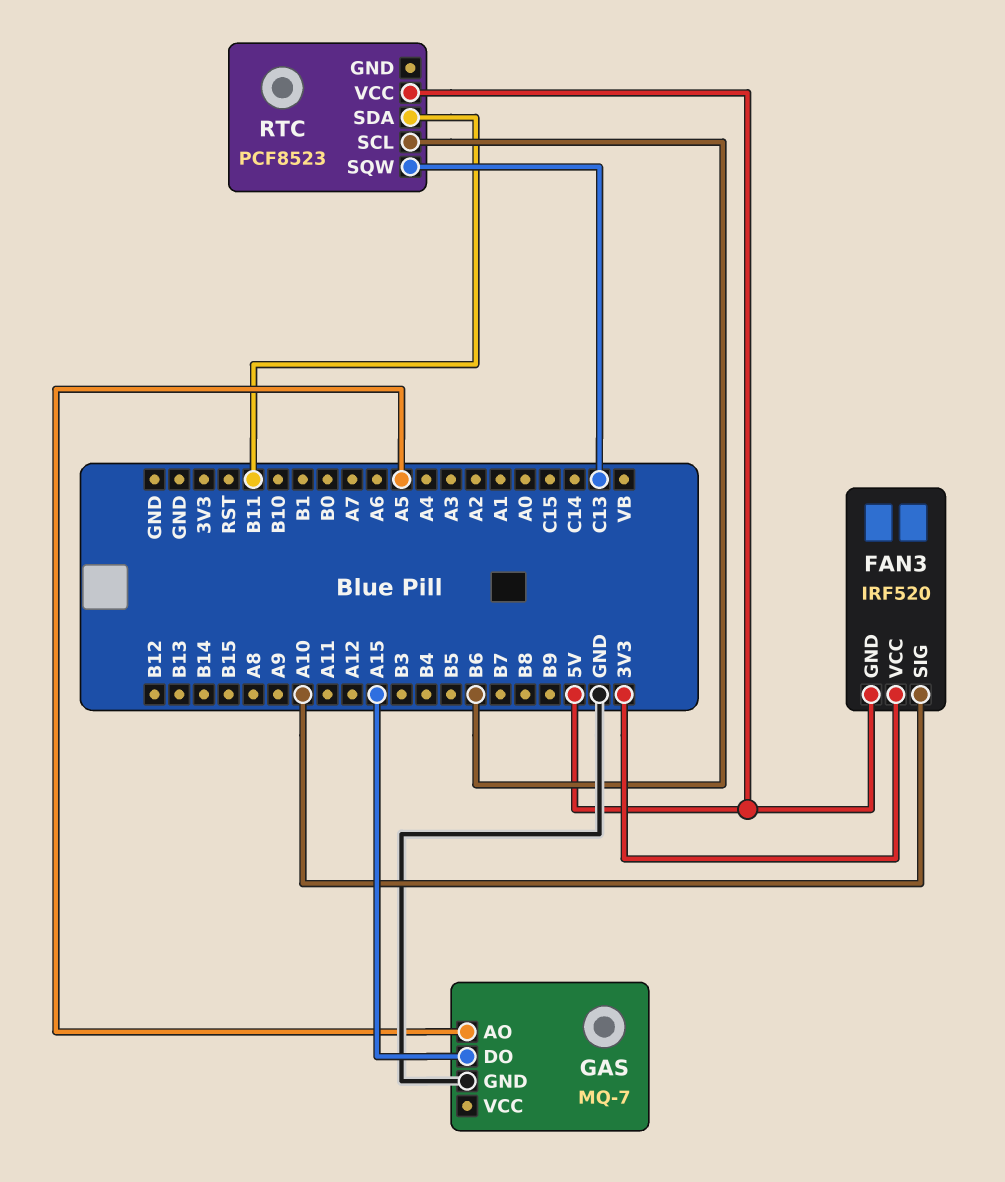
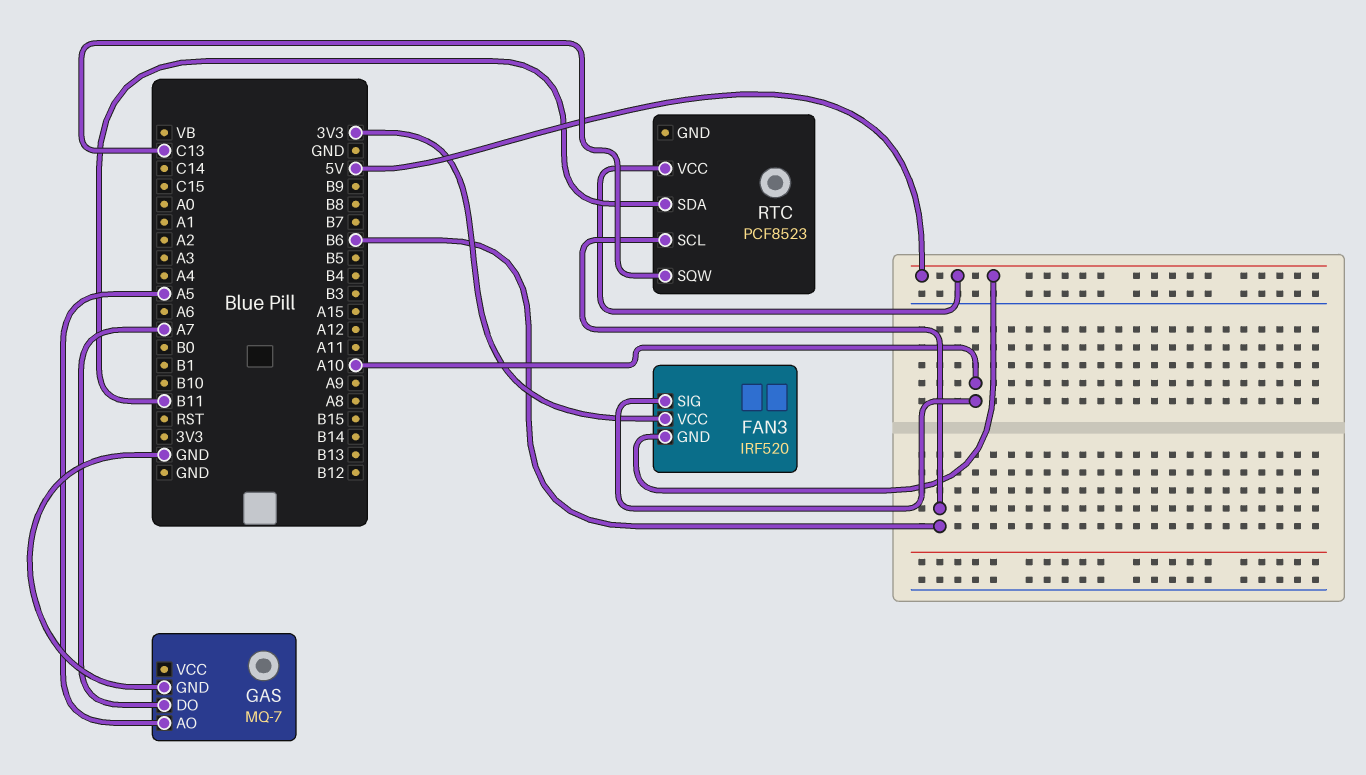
GAS pin DO: A15 -> A7

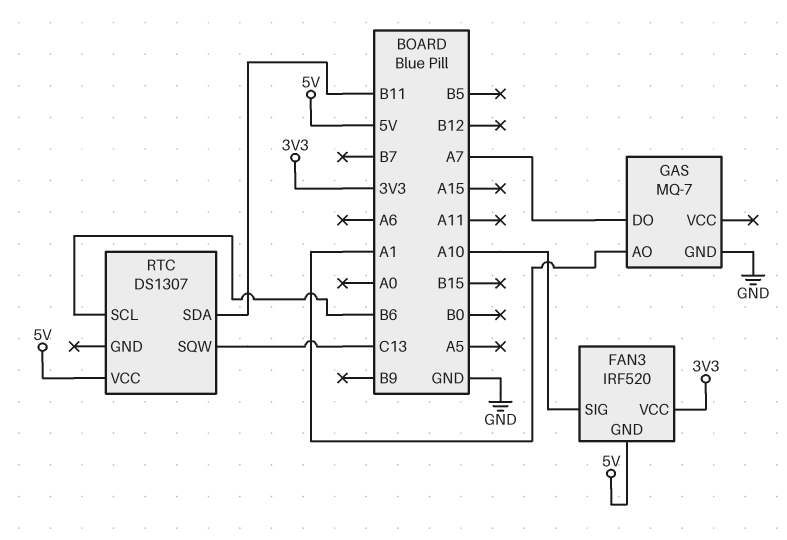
GAS pin AO: A5 -> A1
RTC: PCF8523 -> DS1307

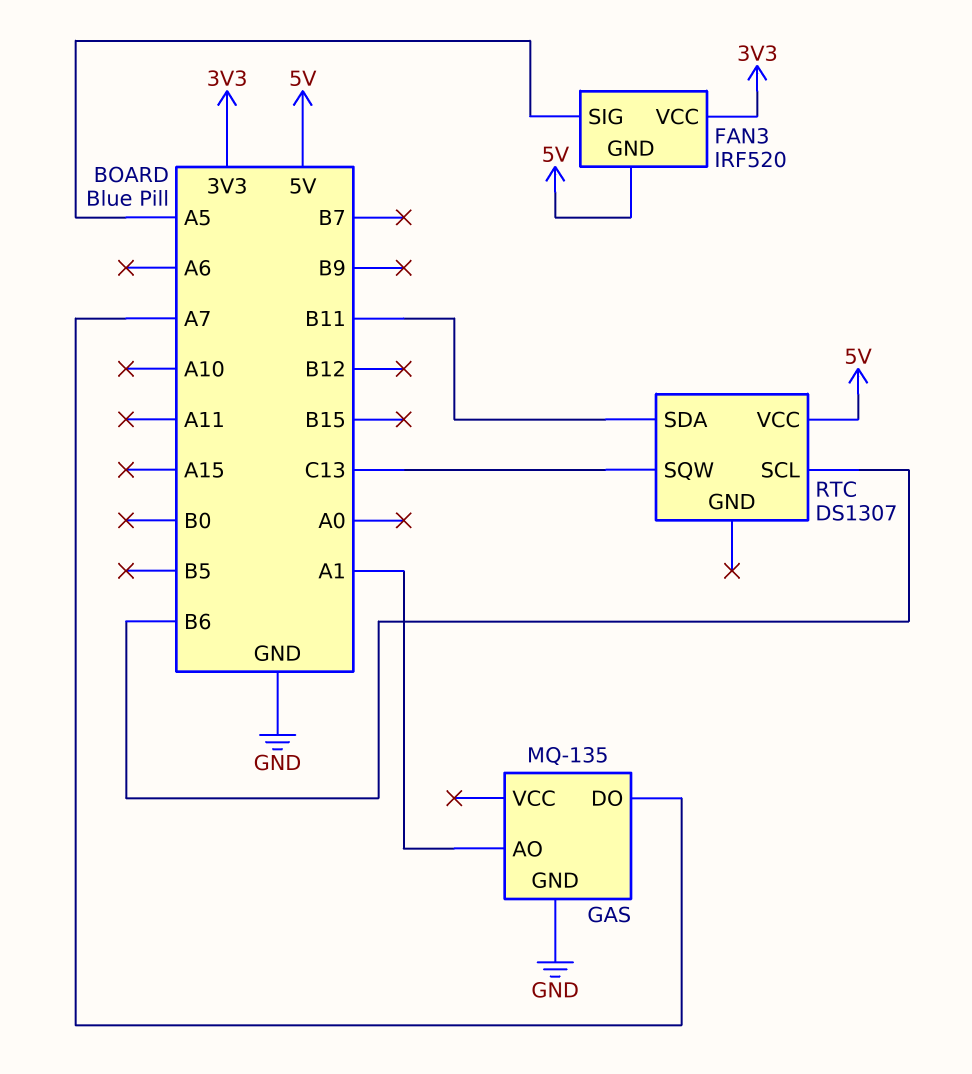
FAN3 pin SIG: A10 -> A5
GAS: MQ-7 -> MQ-135

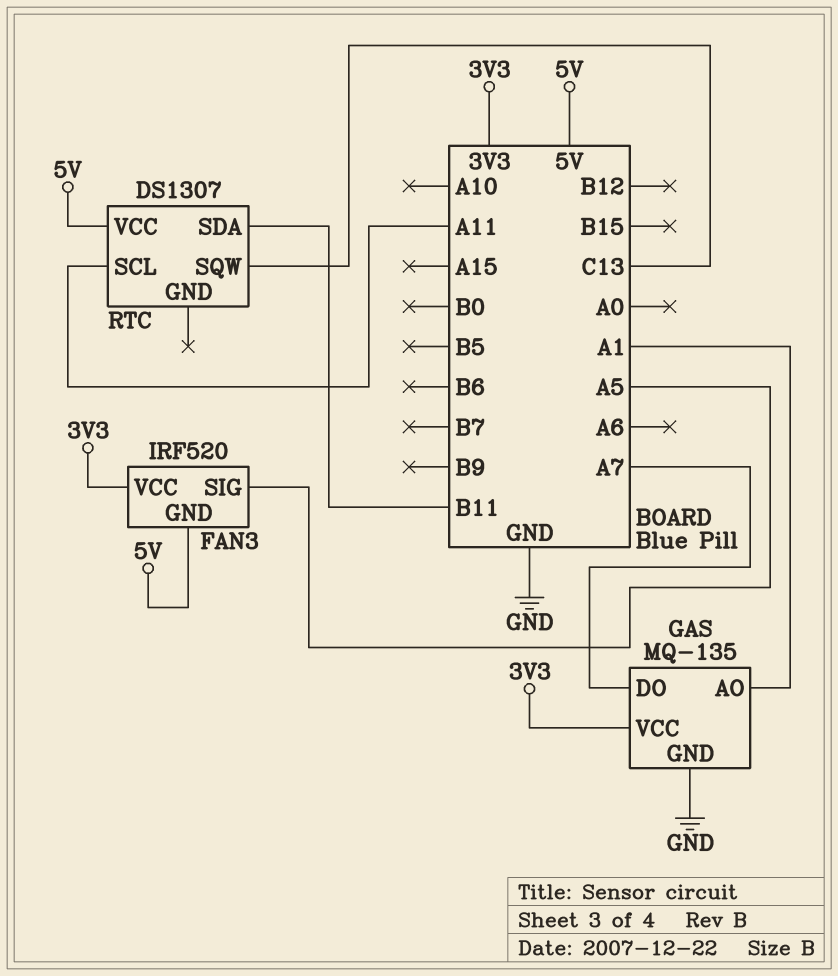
GAS pin VCC: none -> 3V3
RTC pin SCL: B6 -> A11

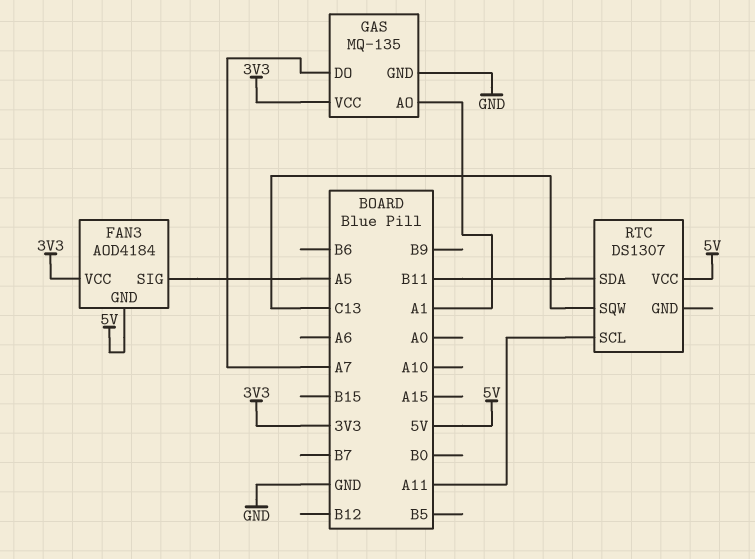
FAN3: IRF520 -> AOD4184

